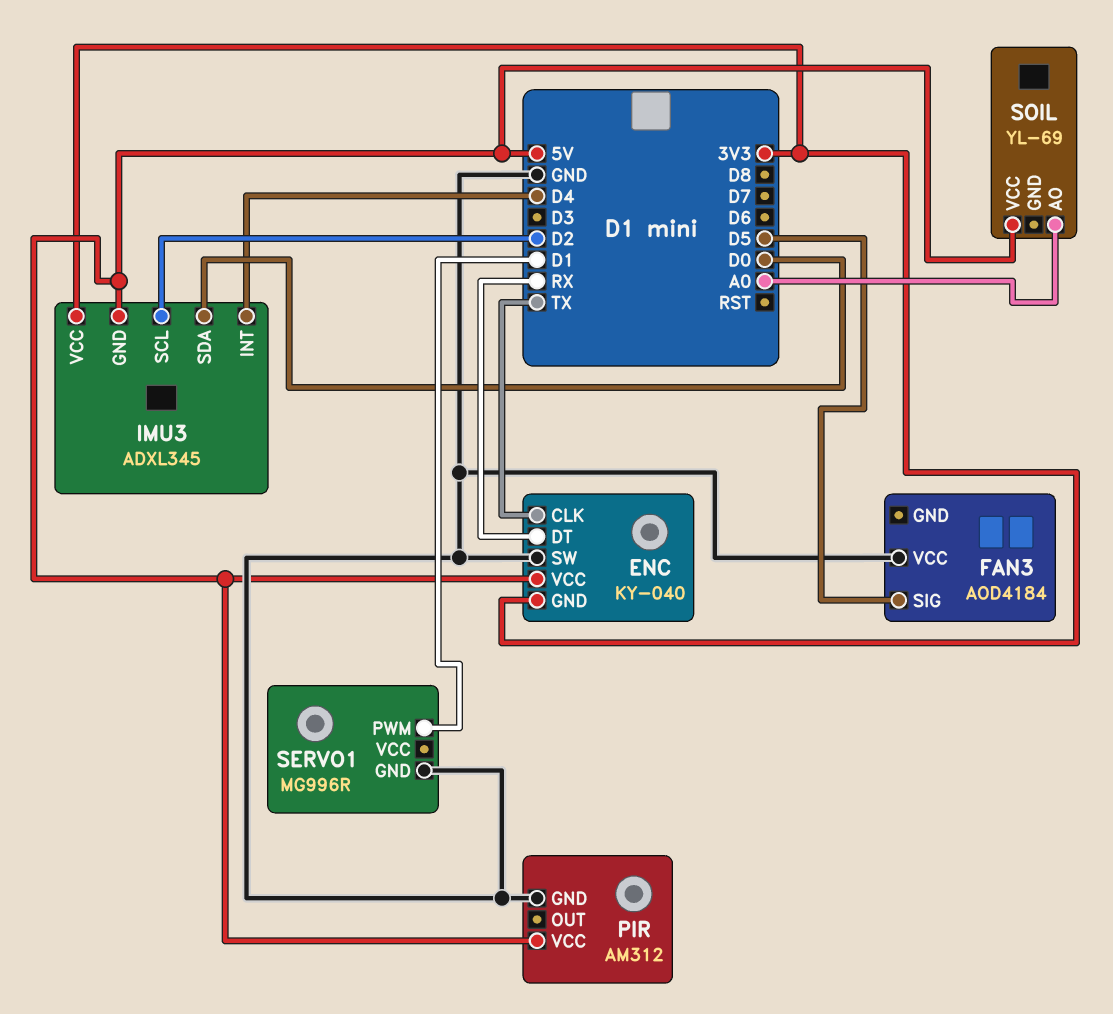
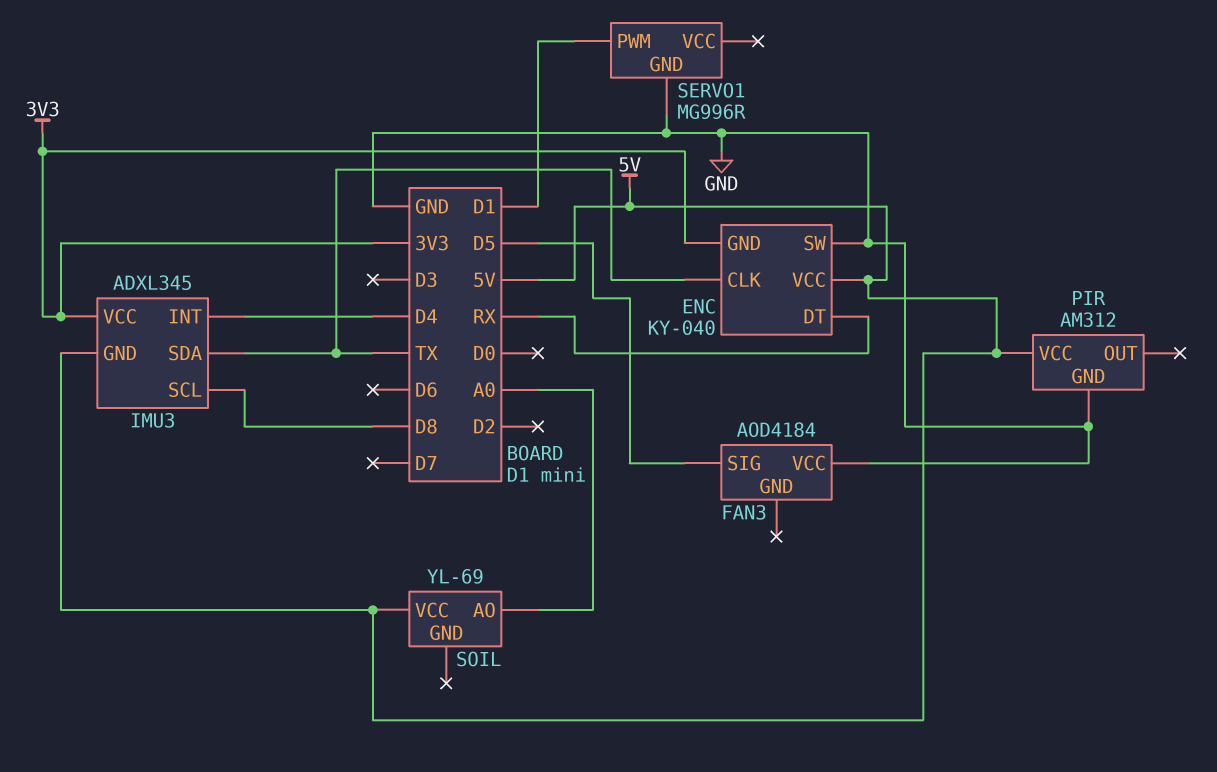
IMU3 pin SCL: D2 -> D8
IMU3 pin SDA: D0 -> TX

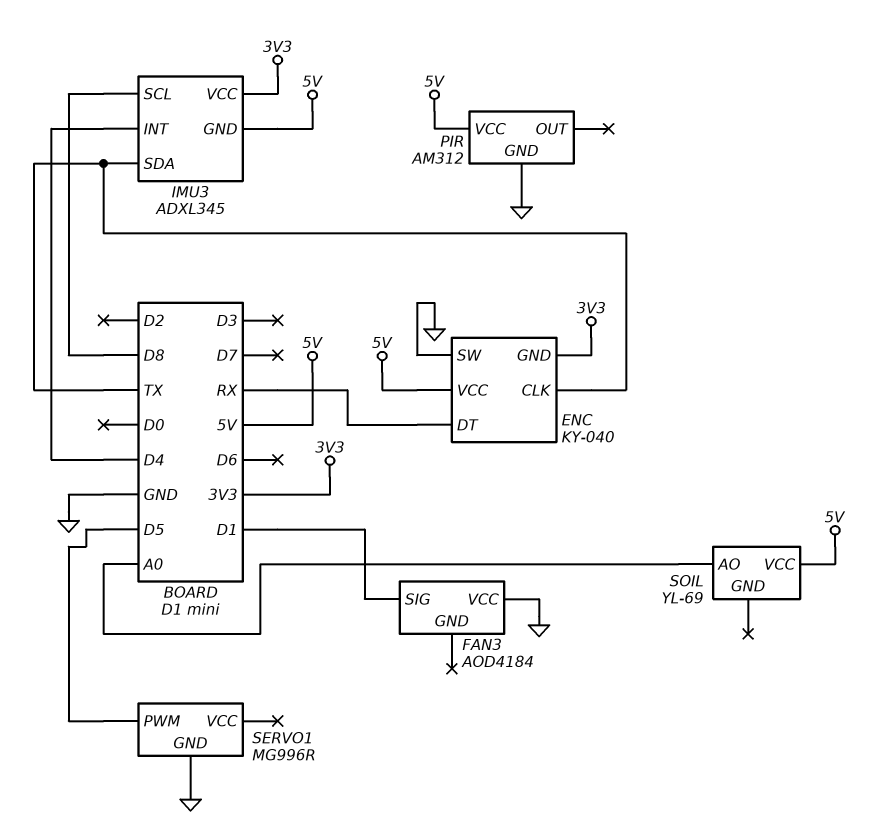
FAN3 pin SIG: D5 -> D1
SERVO1 pin PWM: D1 -> D5

